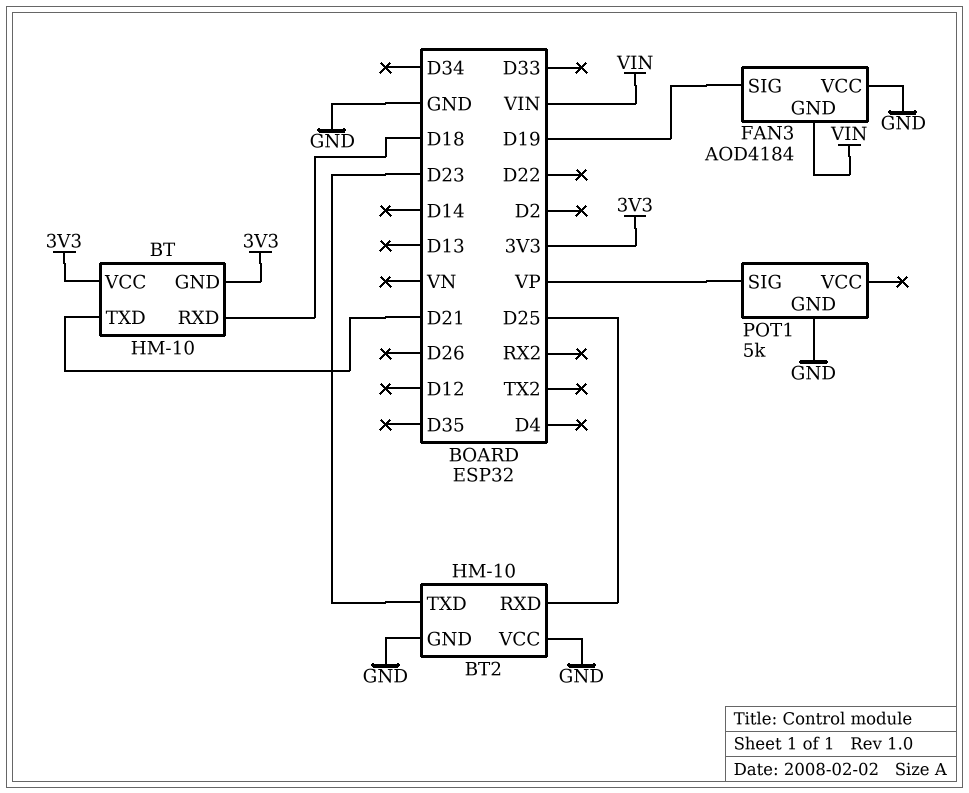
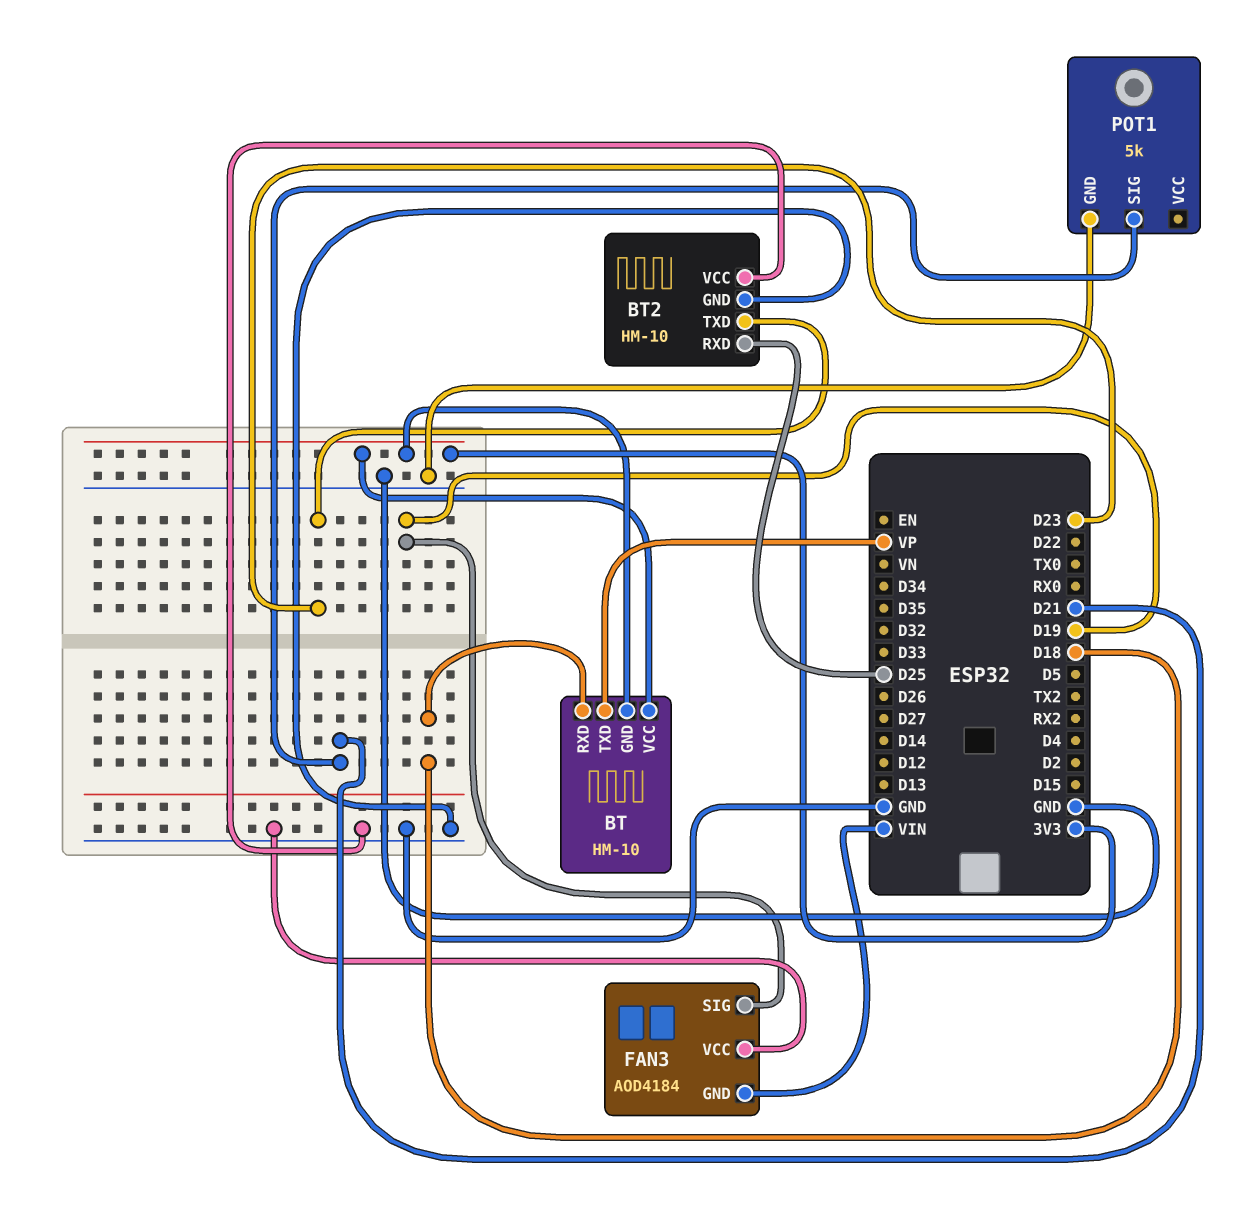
BT pin TXD: D21 -> VP
POT1 pin SIG: VP -> D21

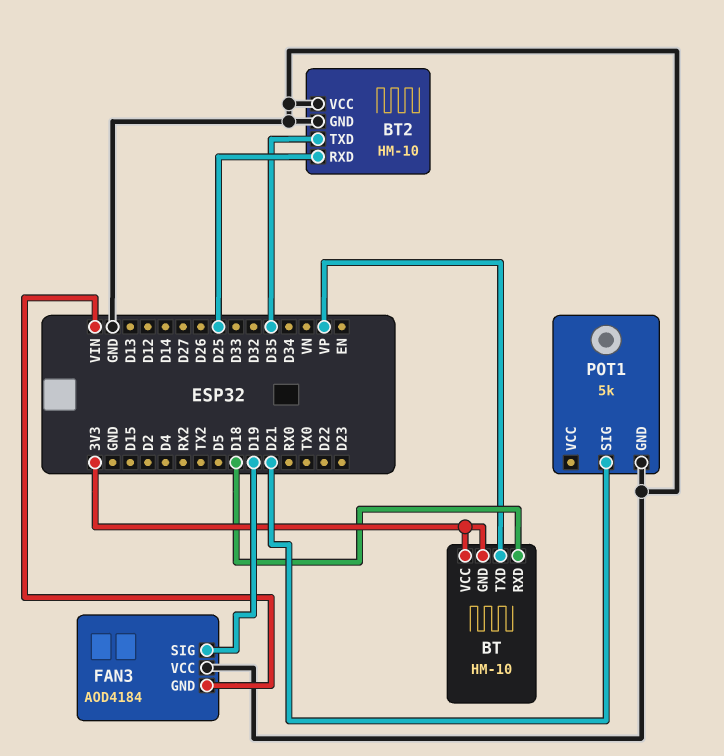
BT2 pin TXD: D23 -> D35

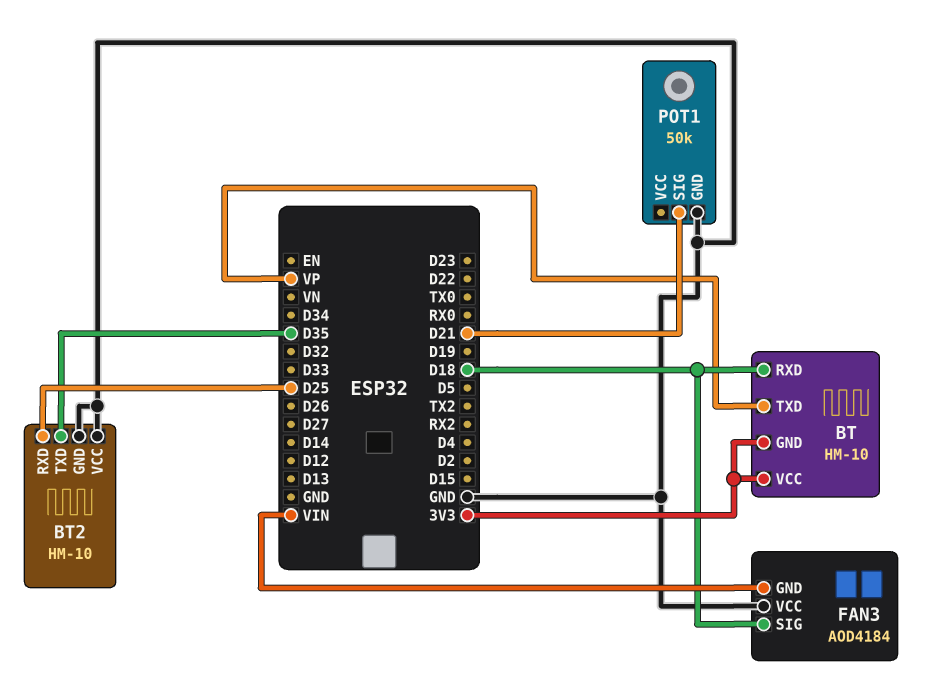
FAN3 pin SIG: D19 -> D18
POT1: 5k -> 50k

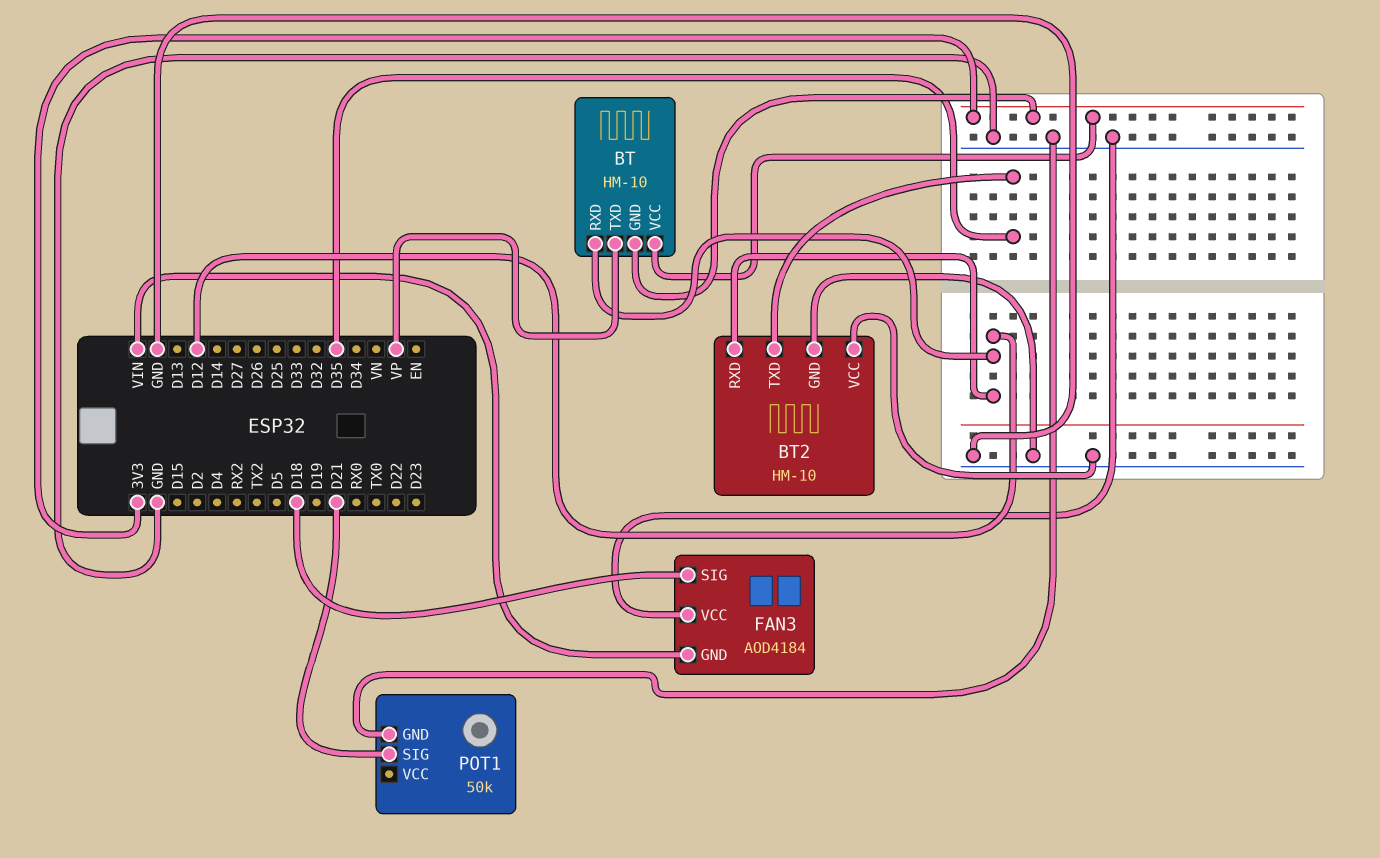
BT pin RXD: D18 -> D12
BT2 pin RXD: D25 -> D12

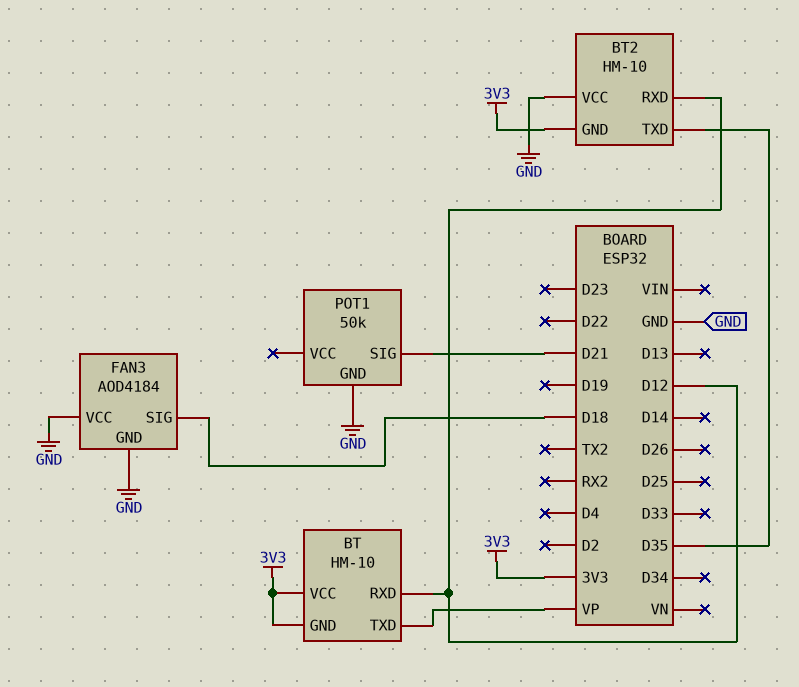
BT2 pin GND: GND -> 3V3
FAN3 pin GND: VIN -> GND

